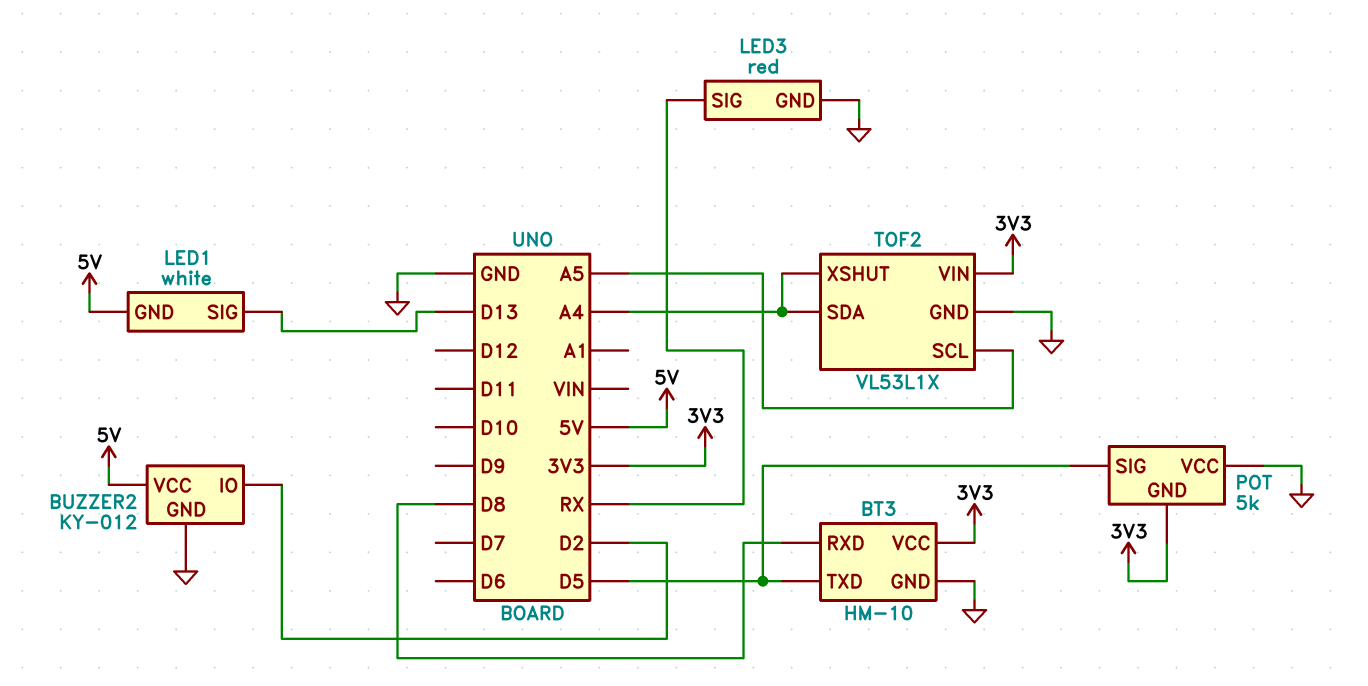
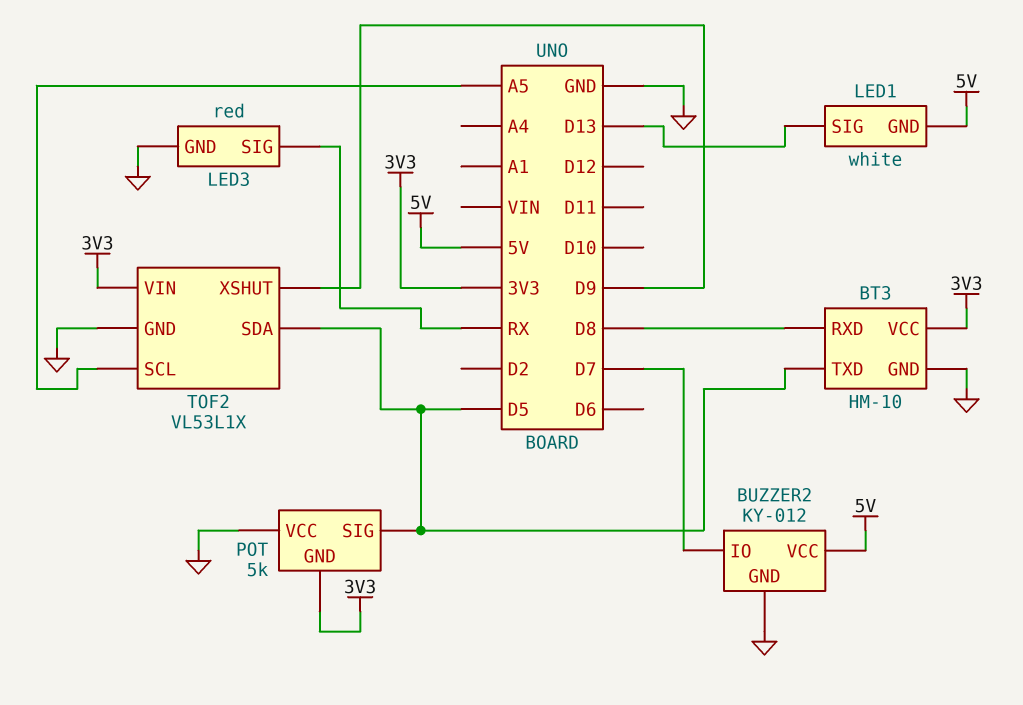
BUZZER2 pin IO: D2 -> D7
TOF2 pin SDA: A4 -> D5
TOF2 pin XSHUT: A4 -> D9

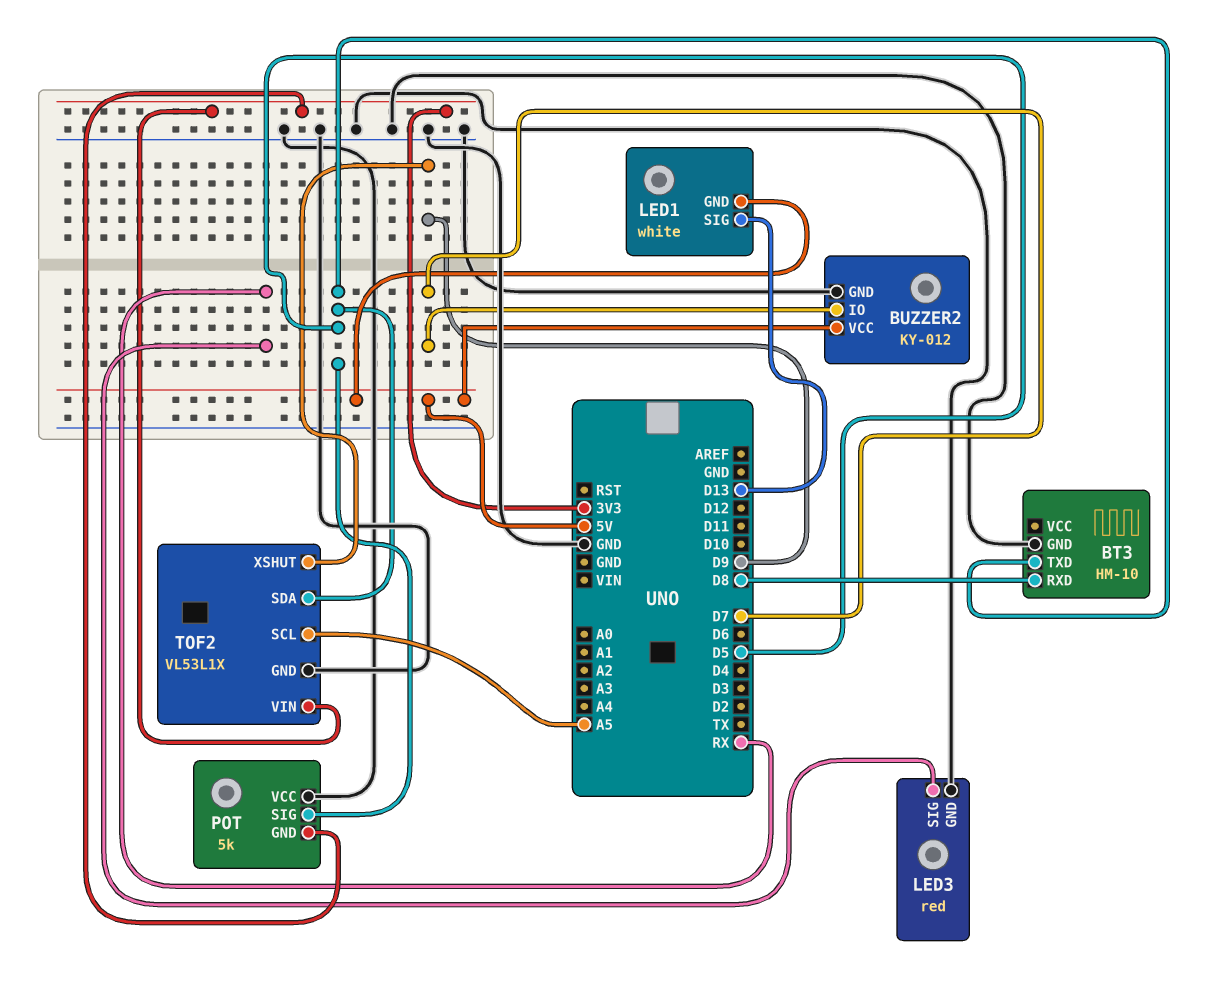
BT3 pin VCC: 3V3 -> none

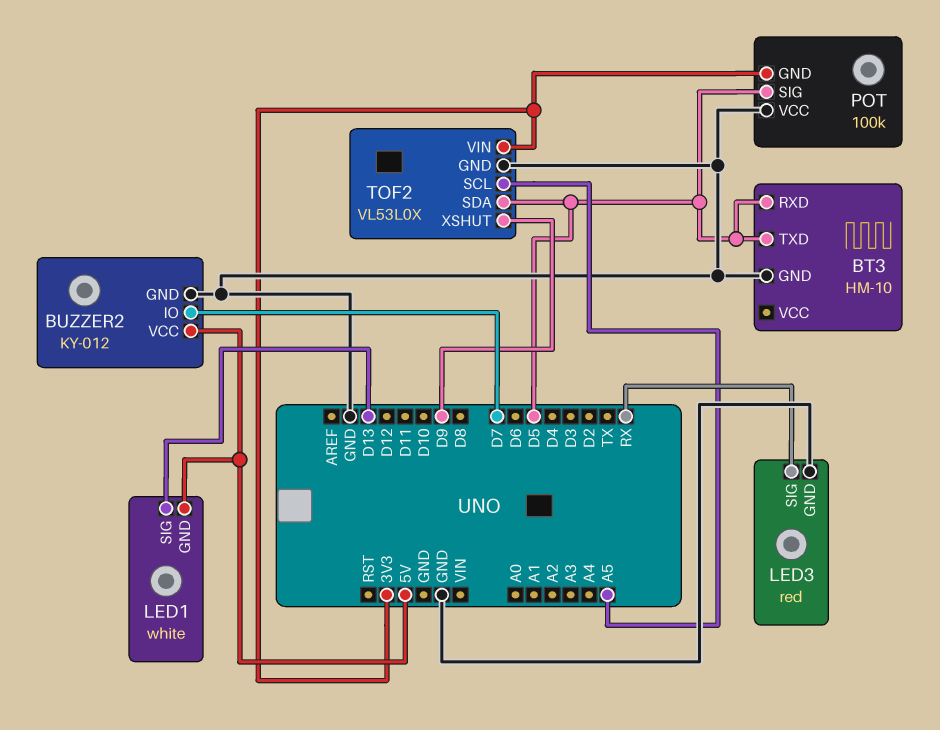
BT3 pin RXD: D8 -> D5
POT: 5k -> 100k
TOF2: VL53L1X -> VL53L0X

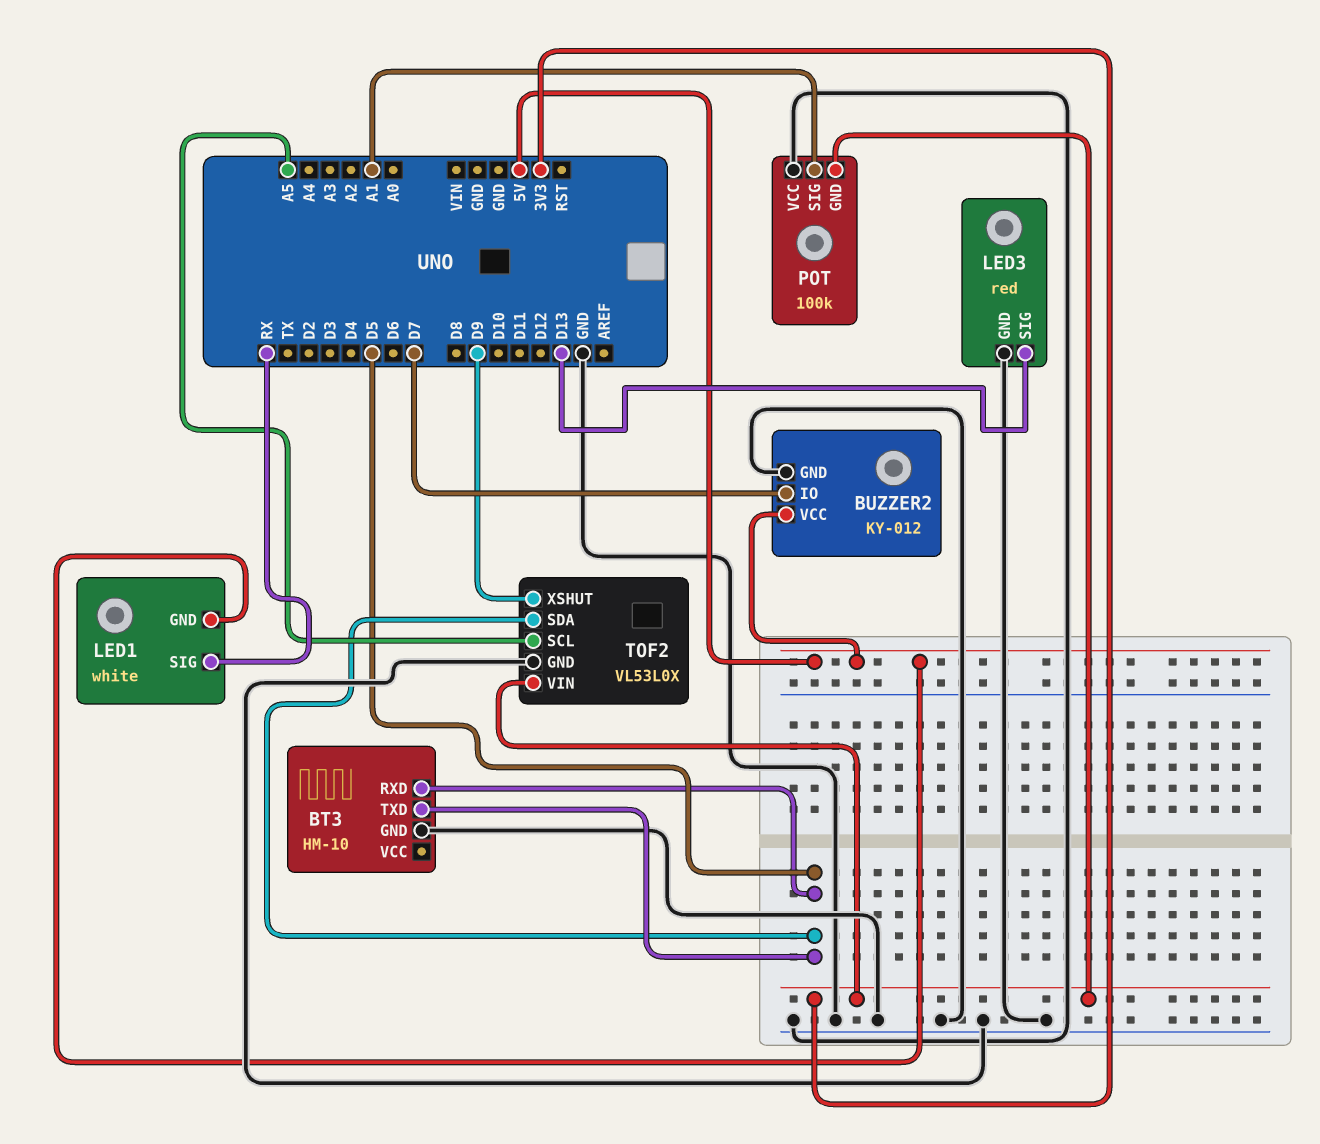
LED1 pin SIG: D13 -> RX
LED3 pin SIG: RX -> D13
POT pin SIG: D5 -> A1

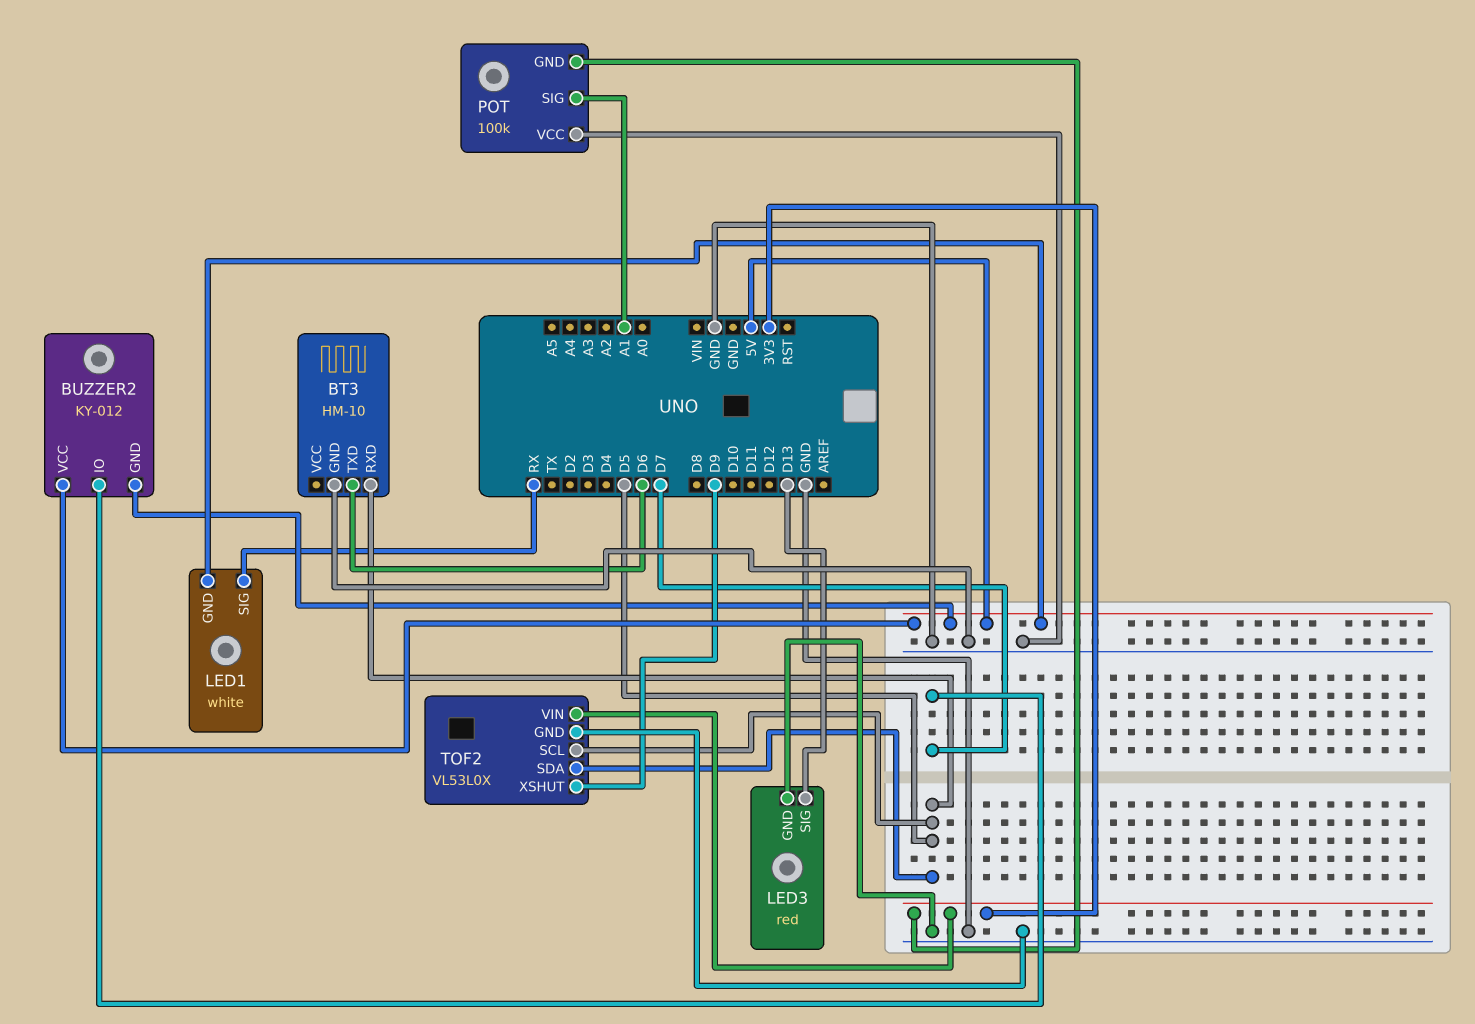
BT3 pin TXD: D5 -> D6
BUZZER2 pin GND: GND -> 5V
TOF2 pin SCL: A5 -> D5

